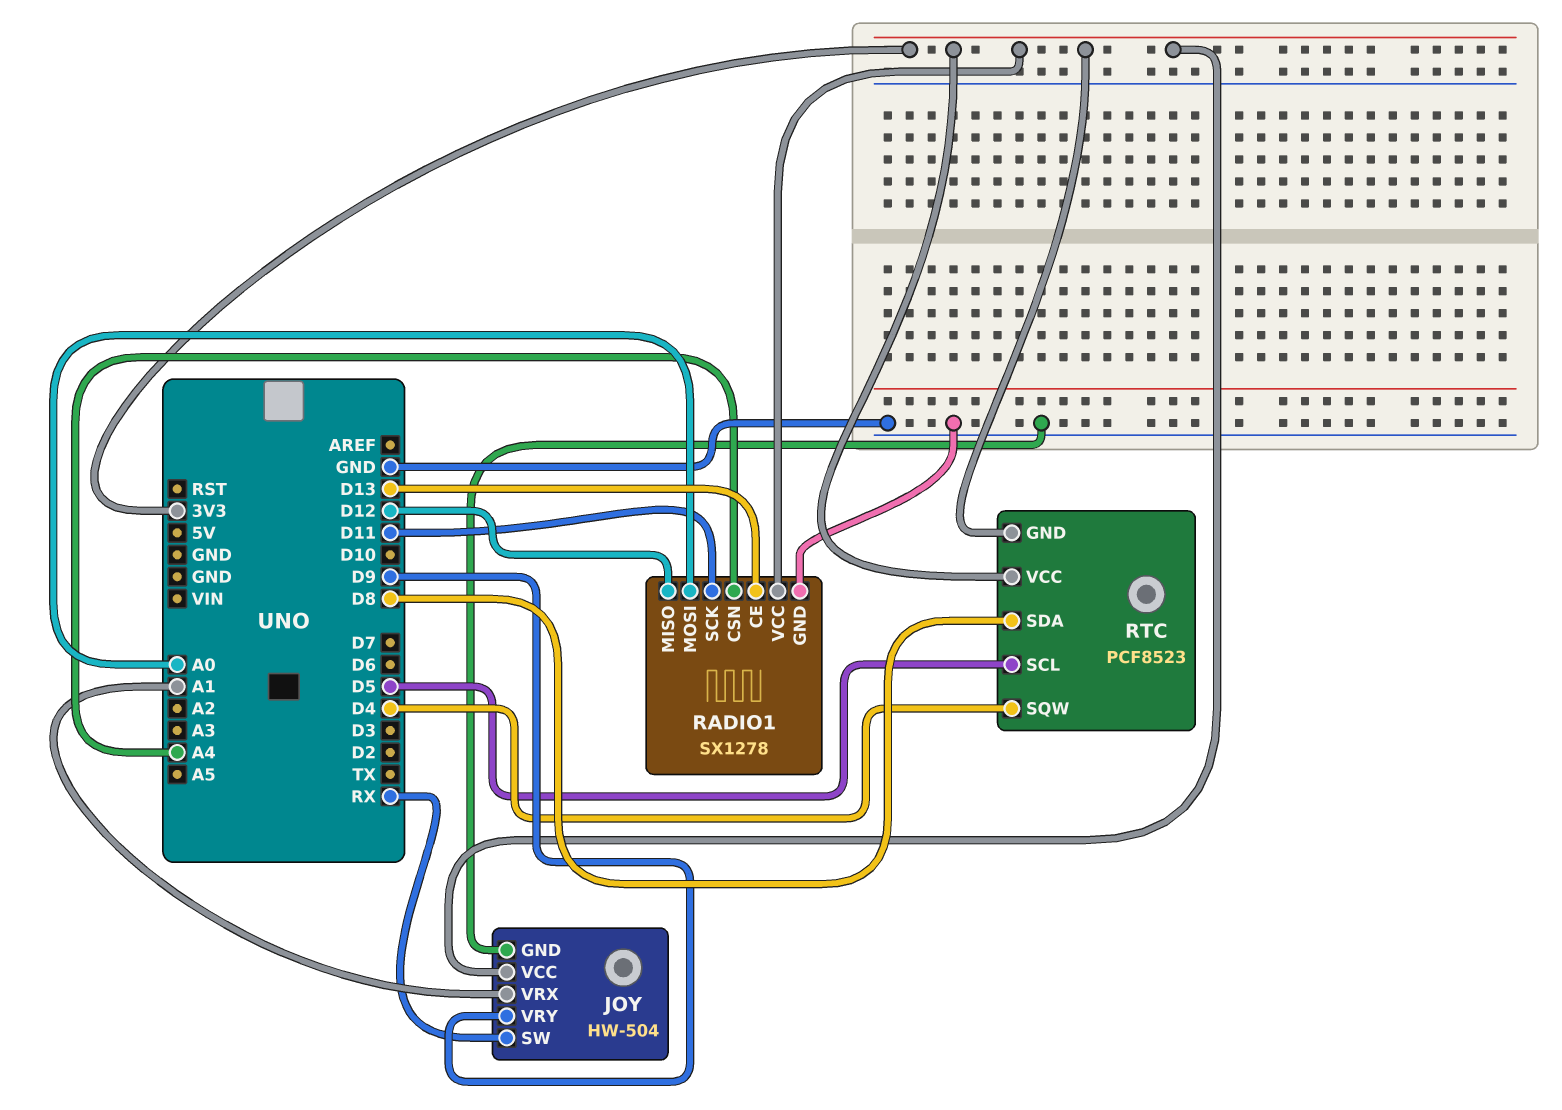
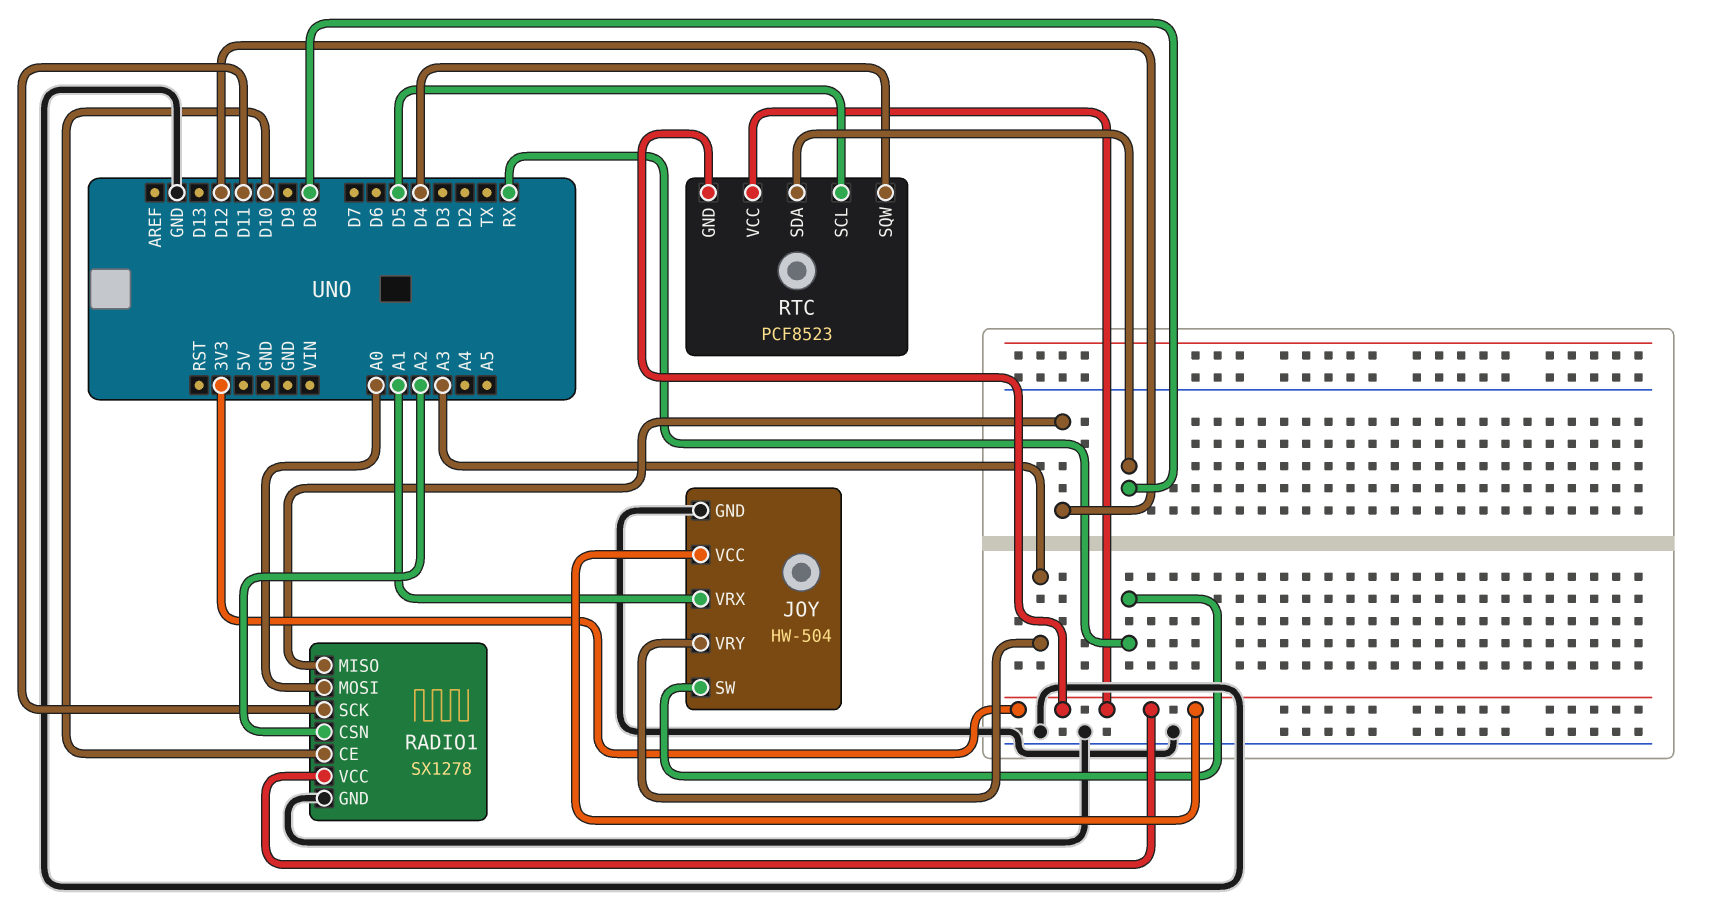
JOY pin VRY: D9 -> A3
RADIO1 pin CE: D13 -> D10
RADIO1 pin CSN: A4 -> A2

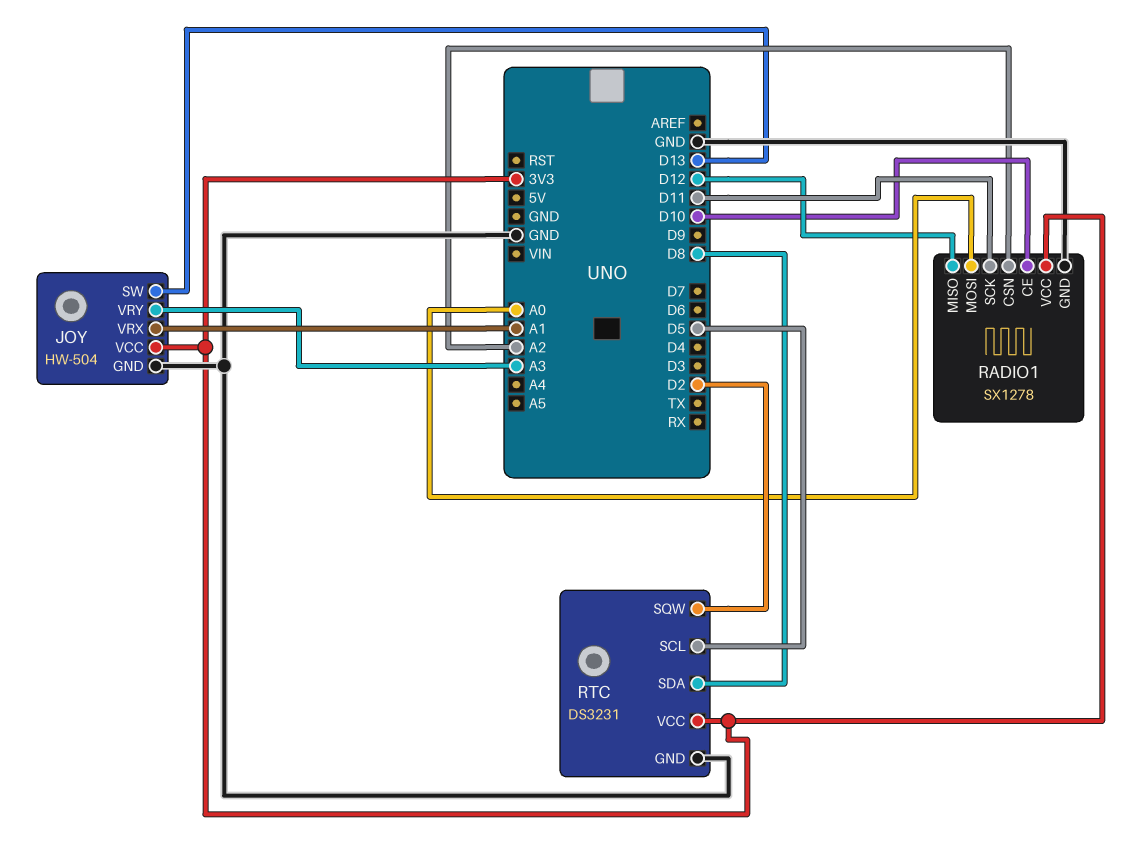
JOY pin SW: RX -> D13
RTC: PCF8523 -> DS3231
RTC pin GND: 3V3 -> GND
RTC pin SQW: D4 -> D2

